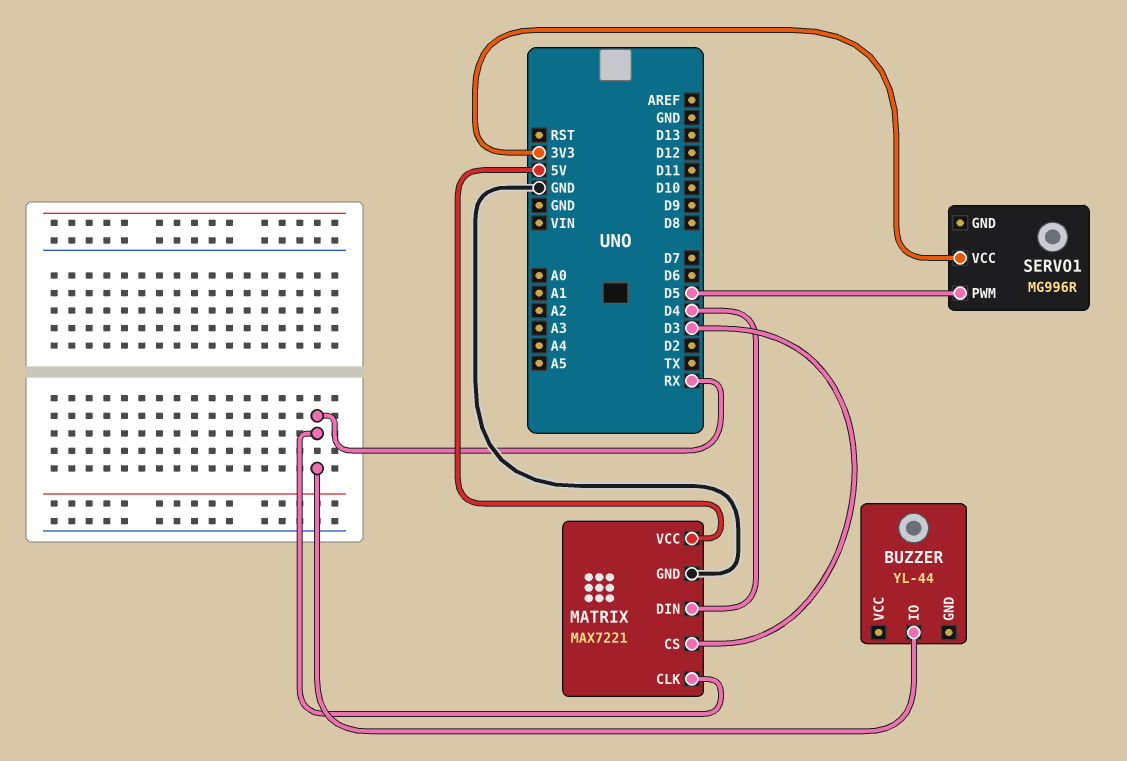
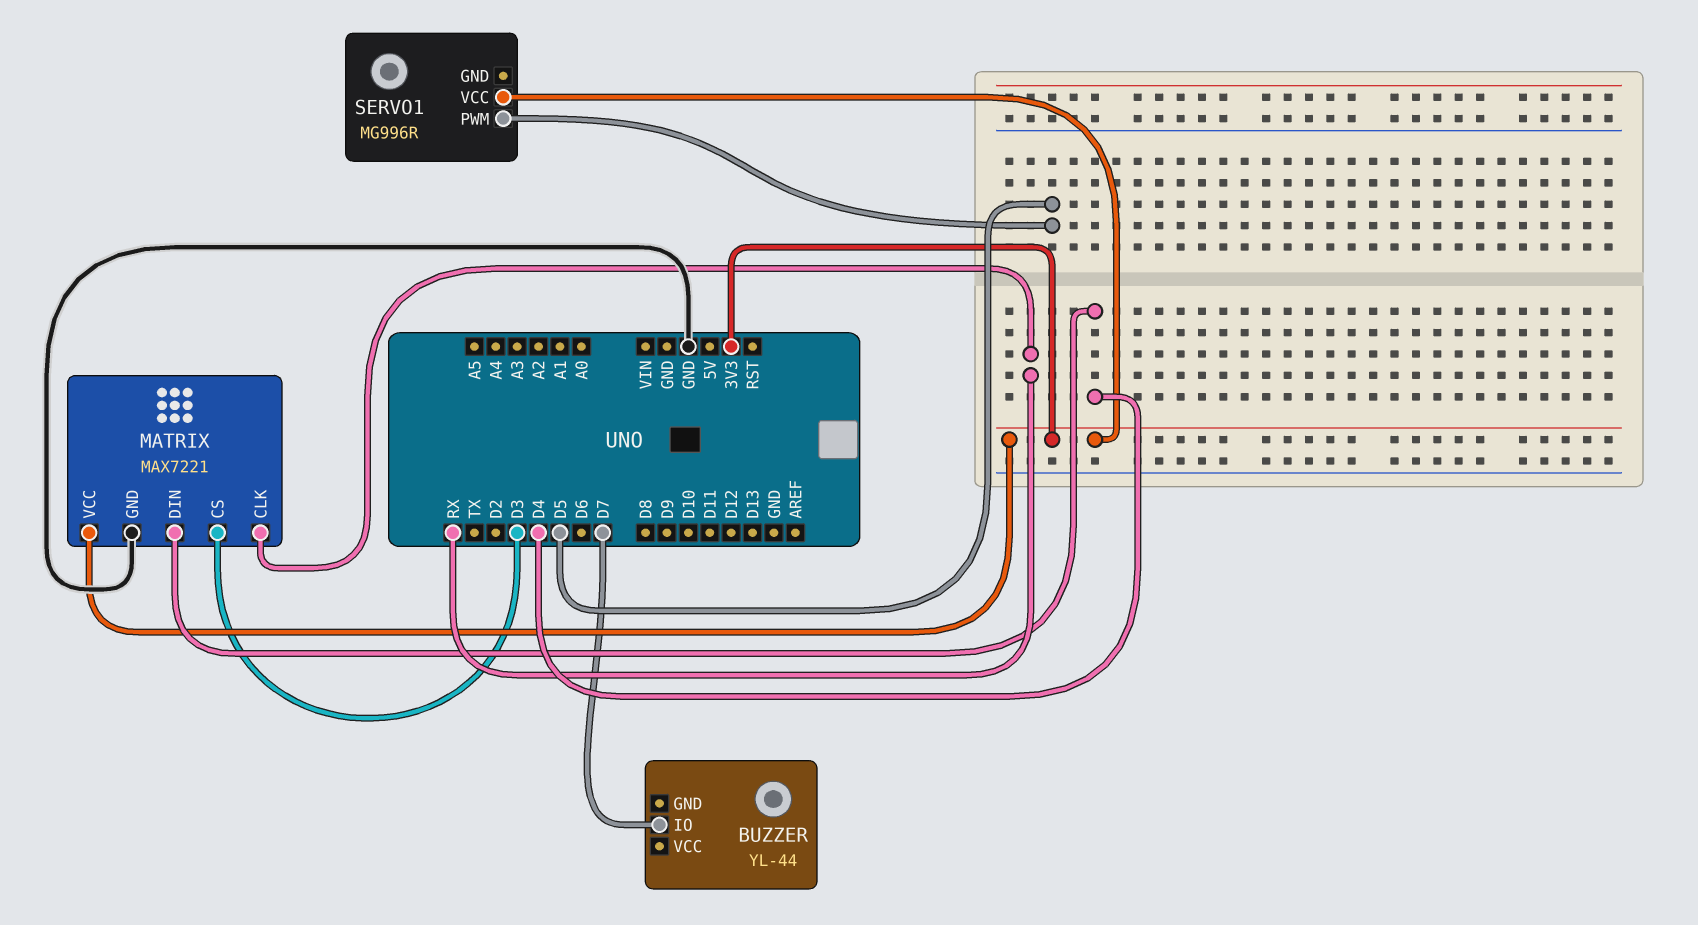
BUZZER pin IO: RX -> D7
MATRIX pin VCC: 5V -> 3V3

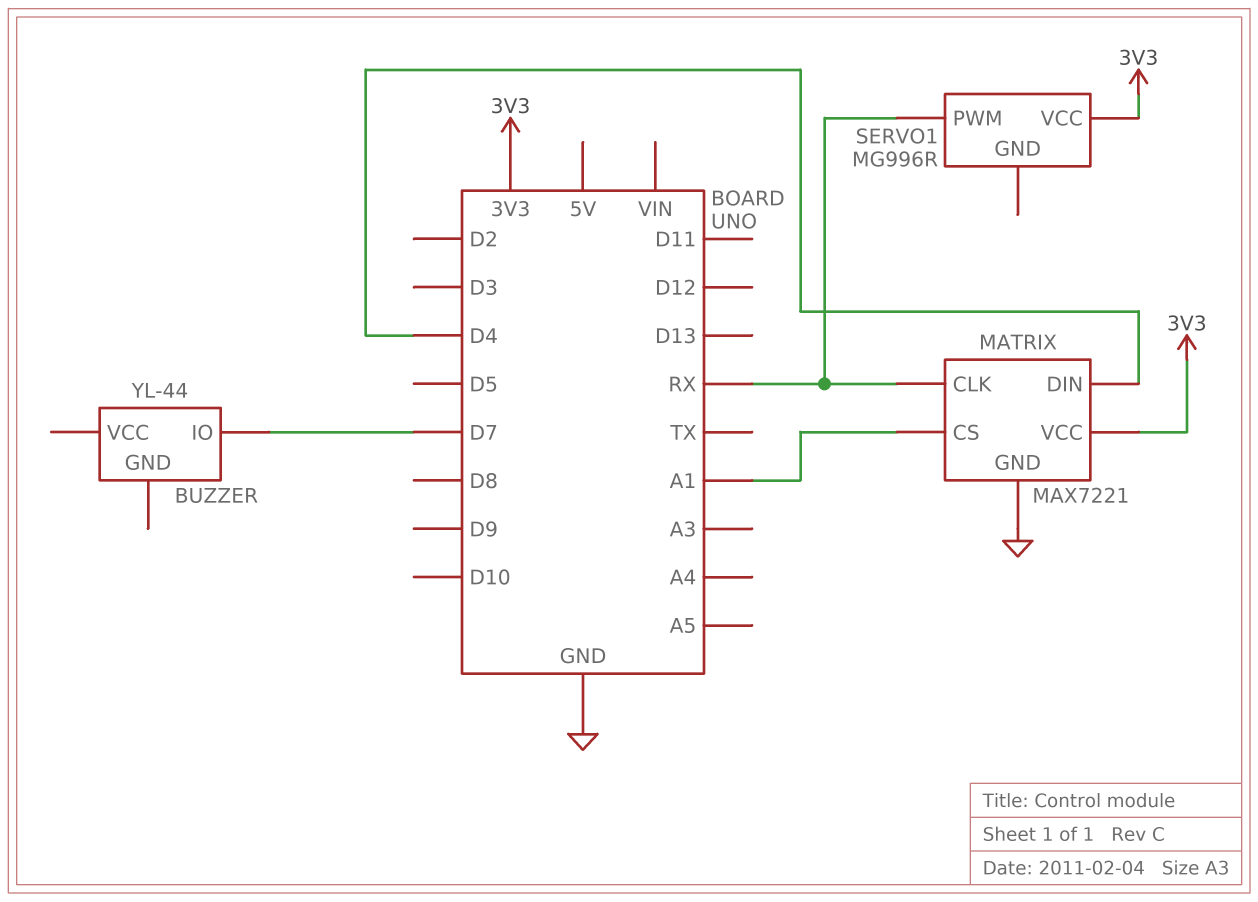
MATRIX pin CS: D3 -> A1
SERVO1 pin PWM: D5 -> RX

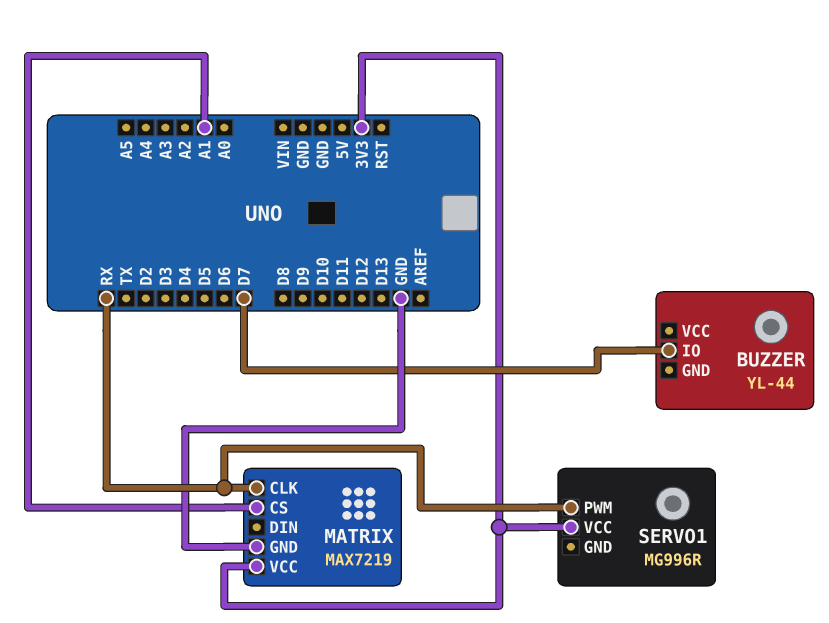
MATRIX: MAX7221 -> MAX7219
MATRIX pin DIN: D4 -> none

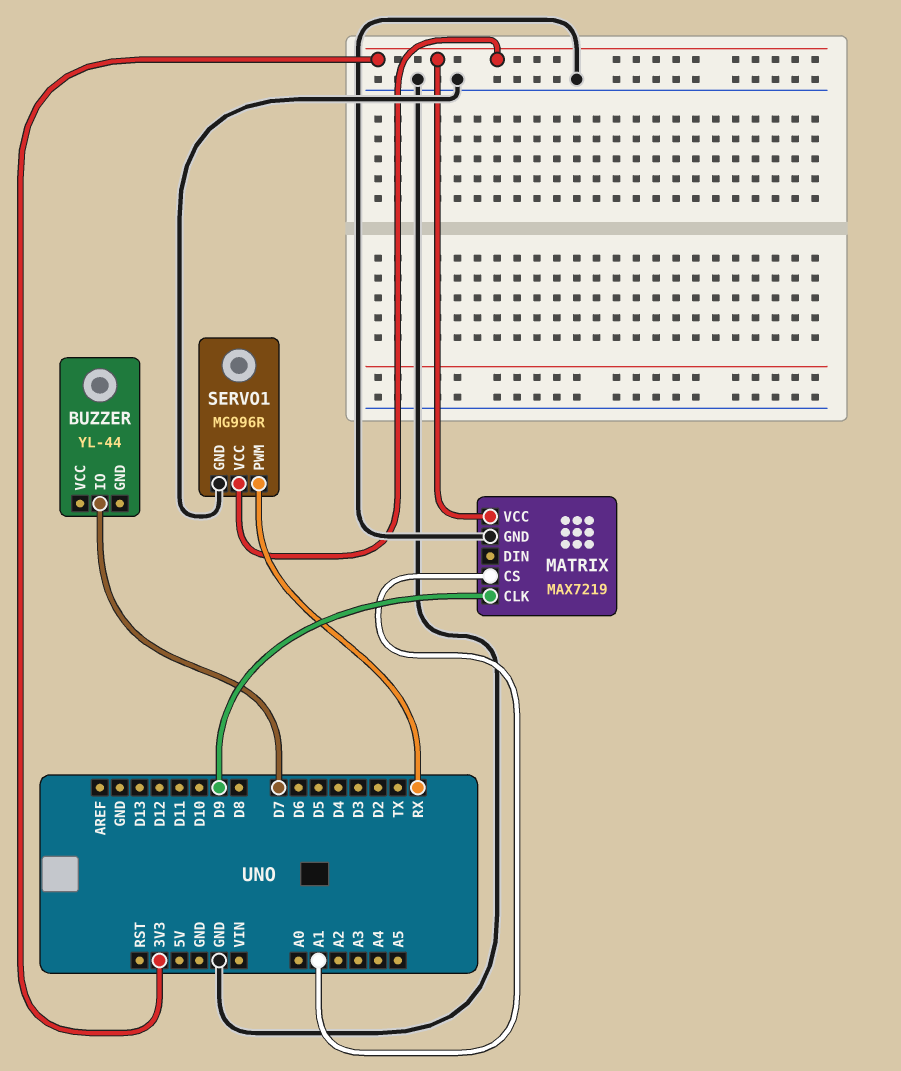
MATRIX pin CLK: RX -> D9
SERVO1 pin GND: none -> GND

